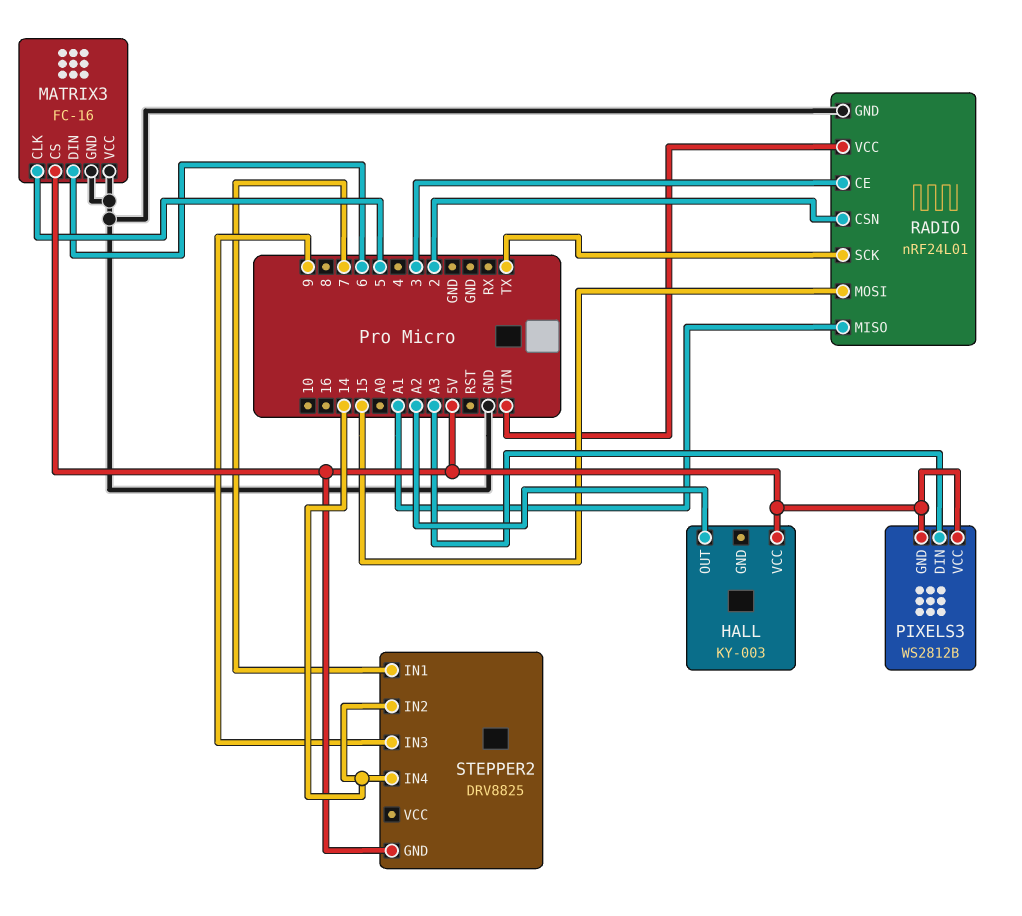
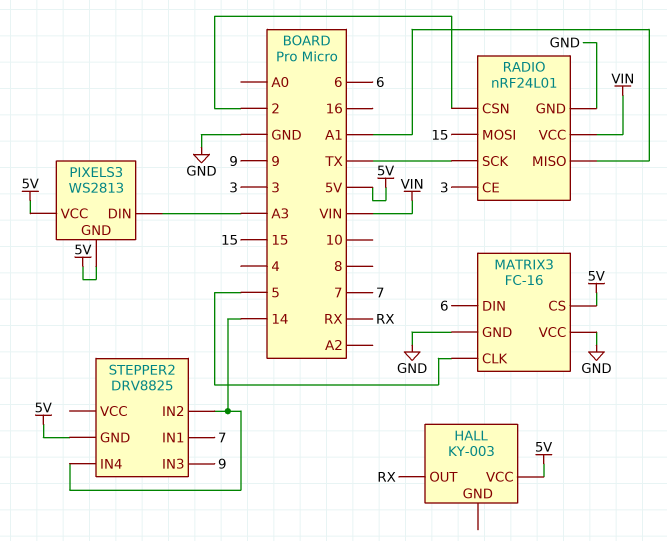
HALL pin OUT: A2 -> RX
PIXELS3: WS2812B -> WS2813

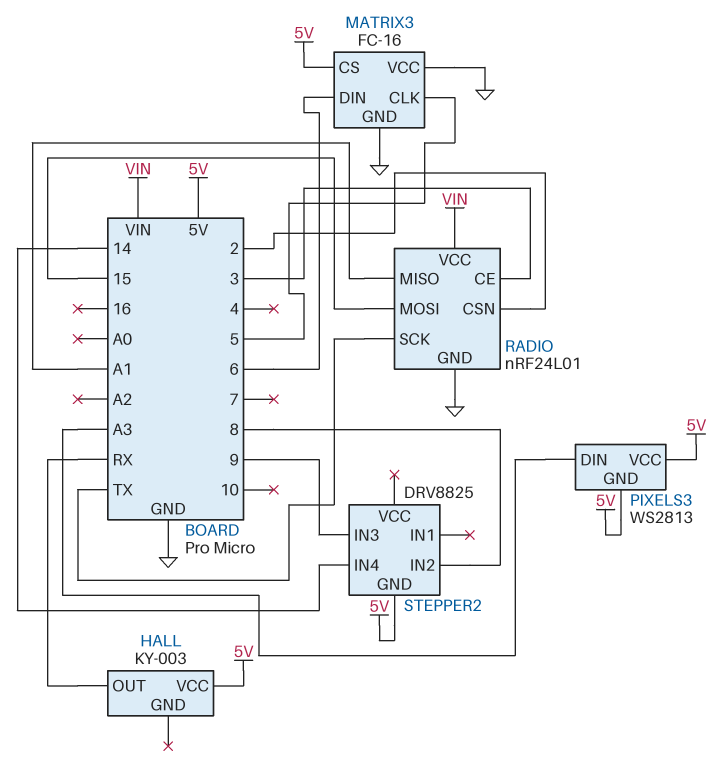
STEPPER2 pin IN1: 7 -> none
STEPPER2 pin IN2: 14 -> 8

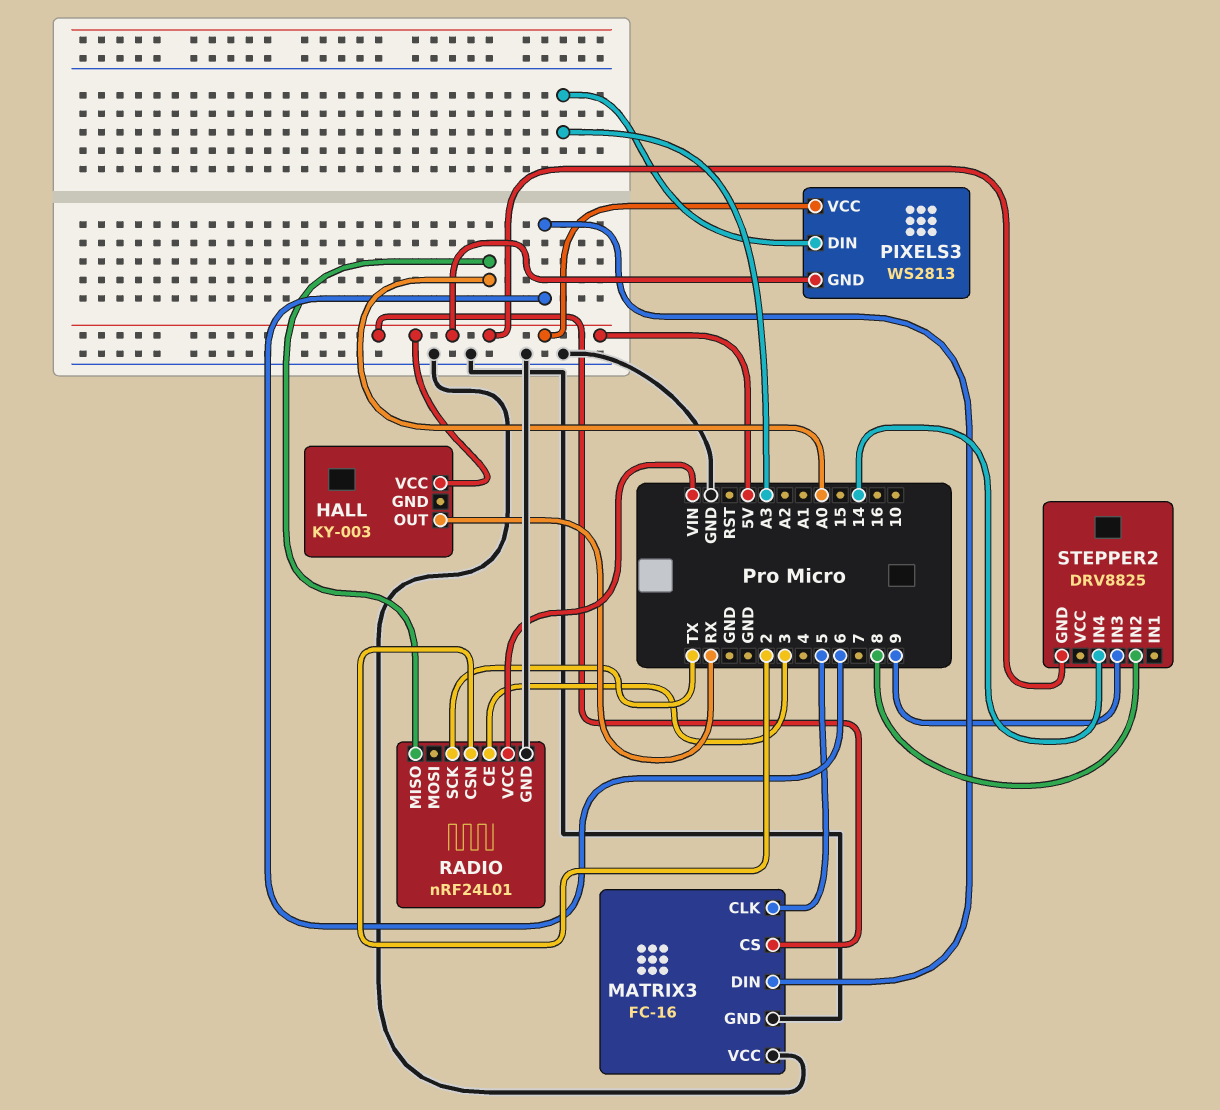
RADIO pin MISO: A1 -> A0
RADIO pin MOSI: 15 -> none

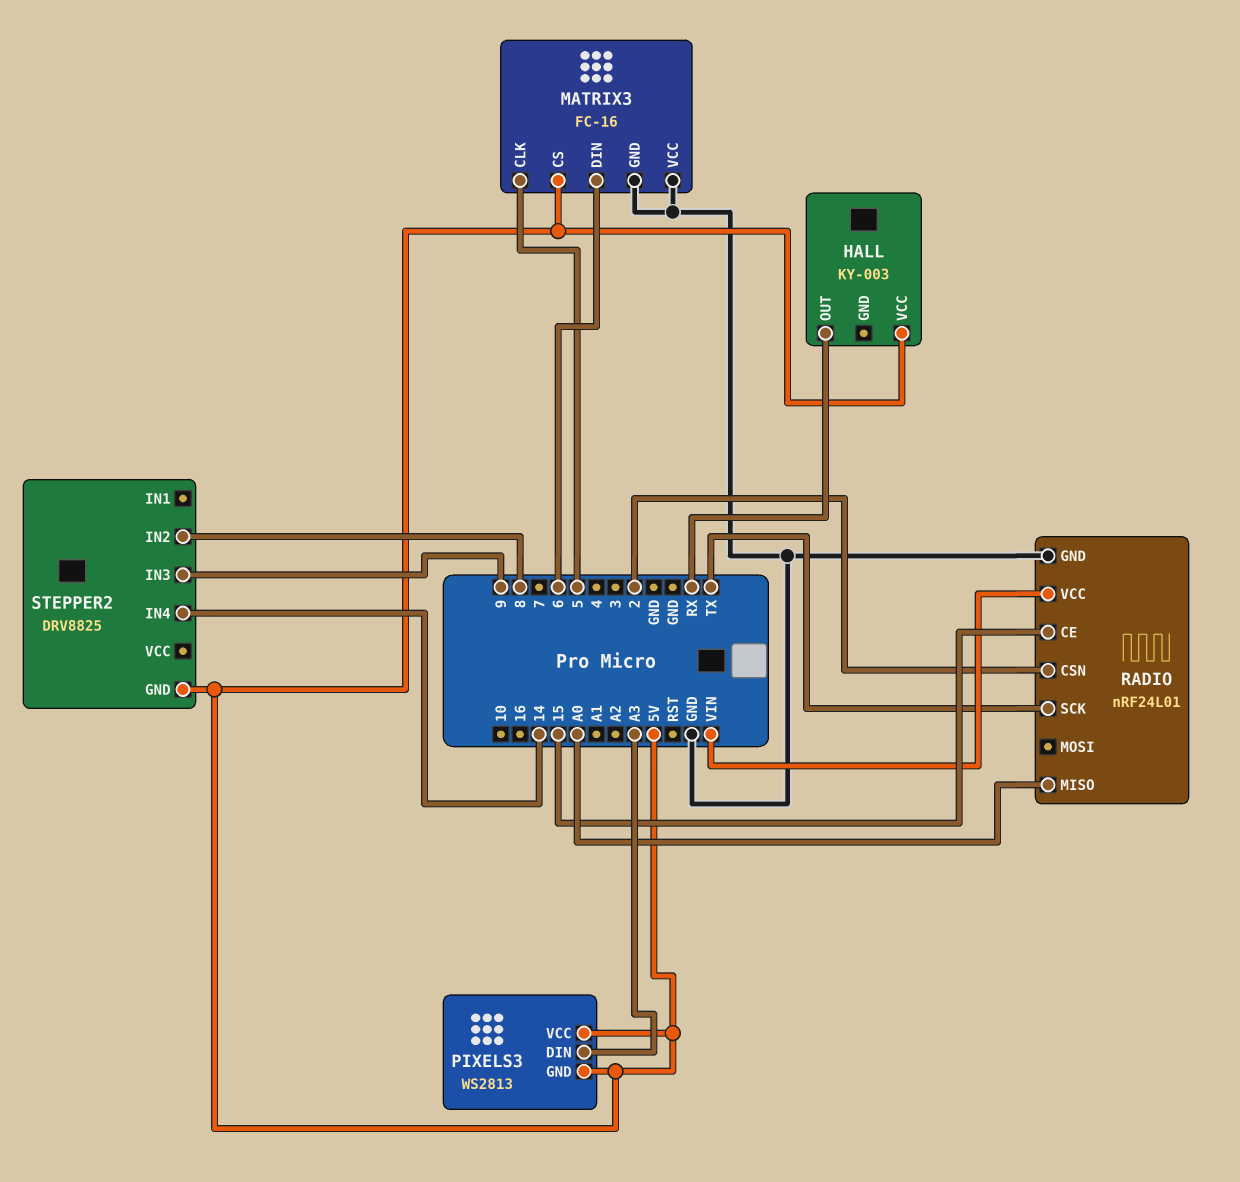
RADIO pin CE: 3 -> 15

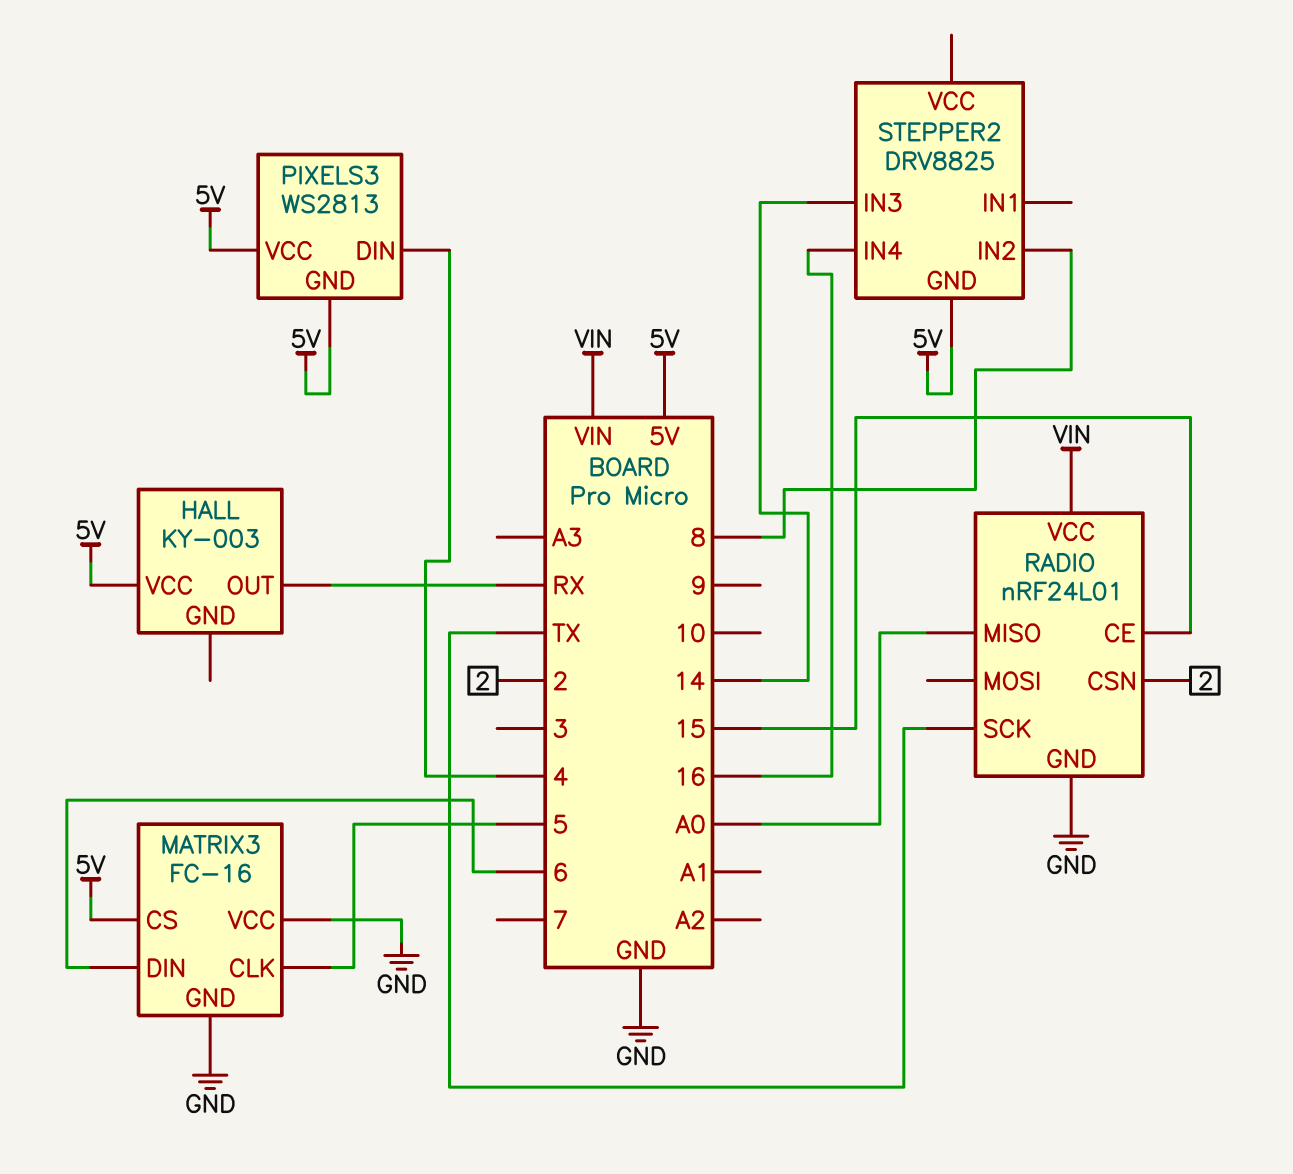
PIXELS3 pin DIN: A3 -> 4
STEPPER2 pin IN3: 9 -> 14
STEPPER2 pin IN4: 14 -> 16

